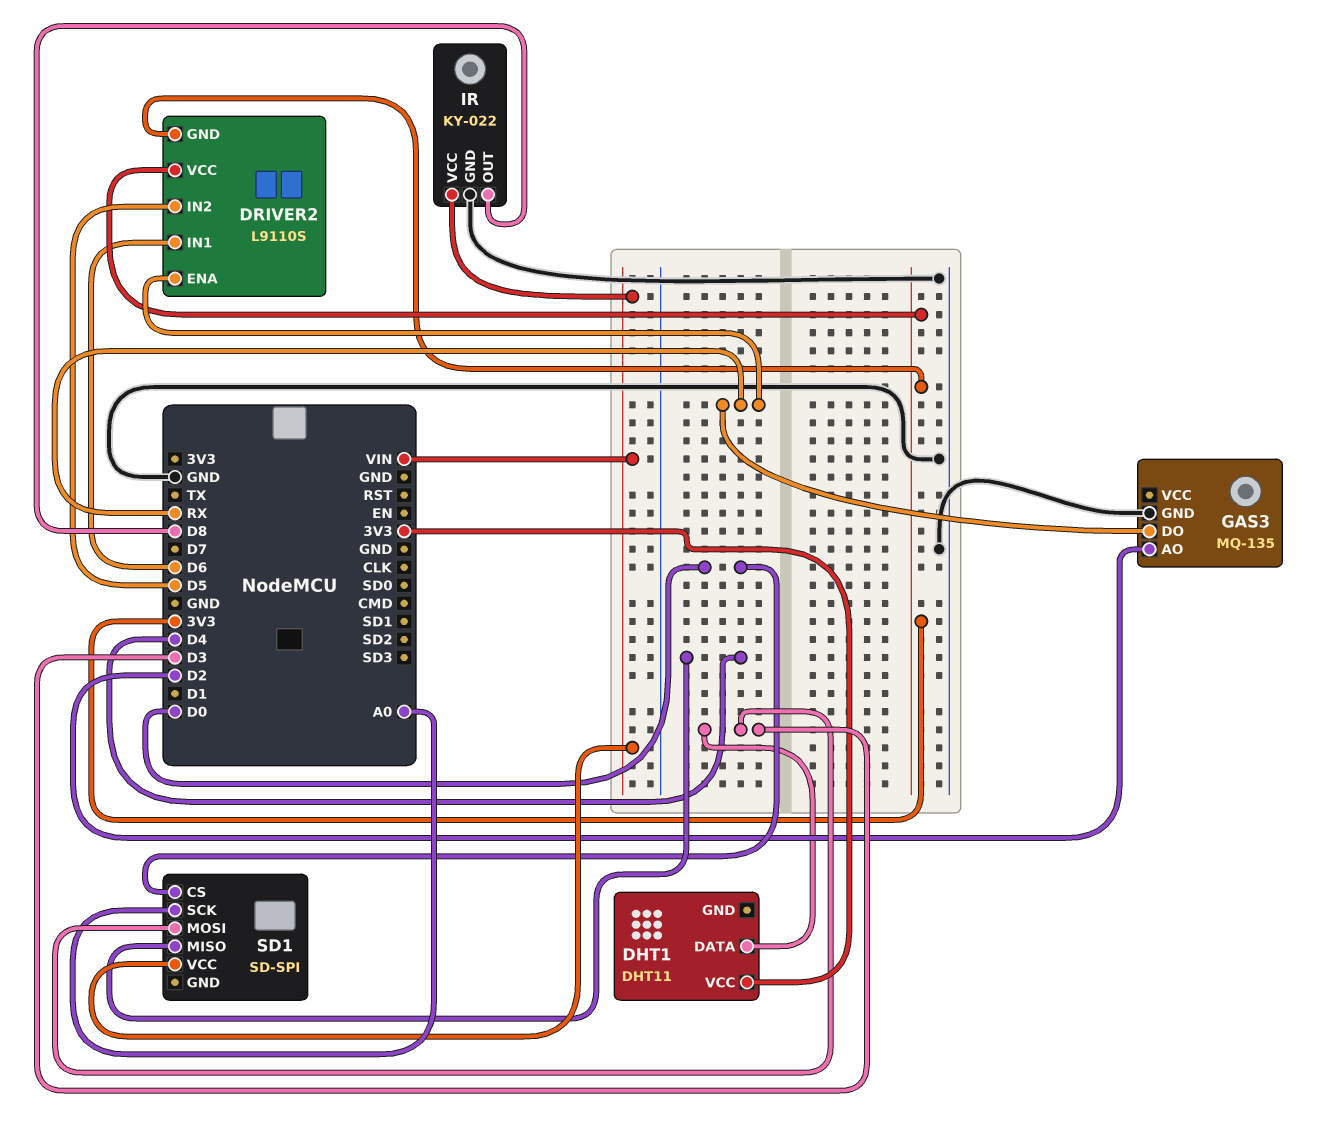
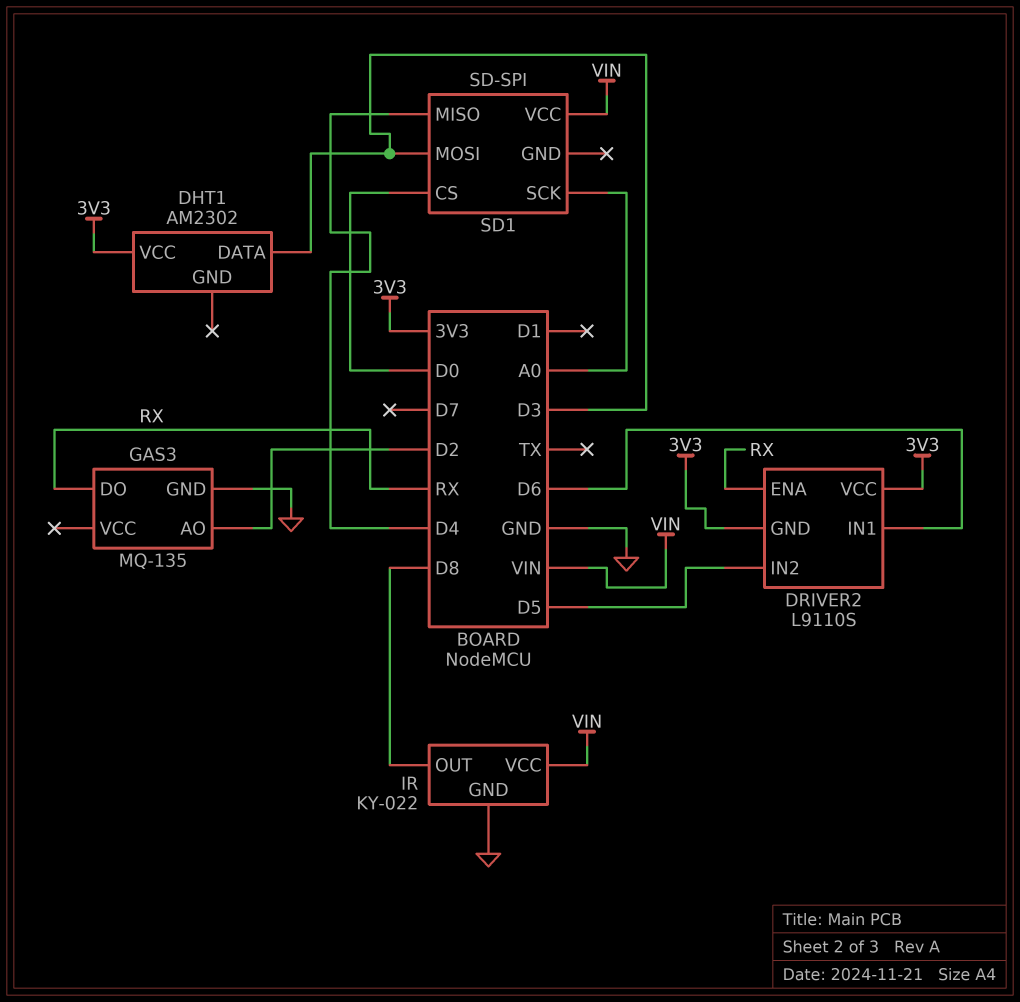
DHT1: DHT11 -> AM2302

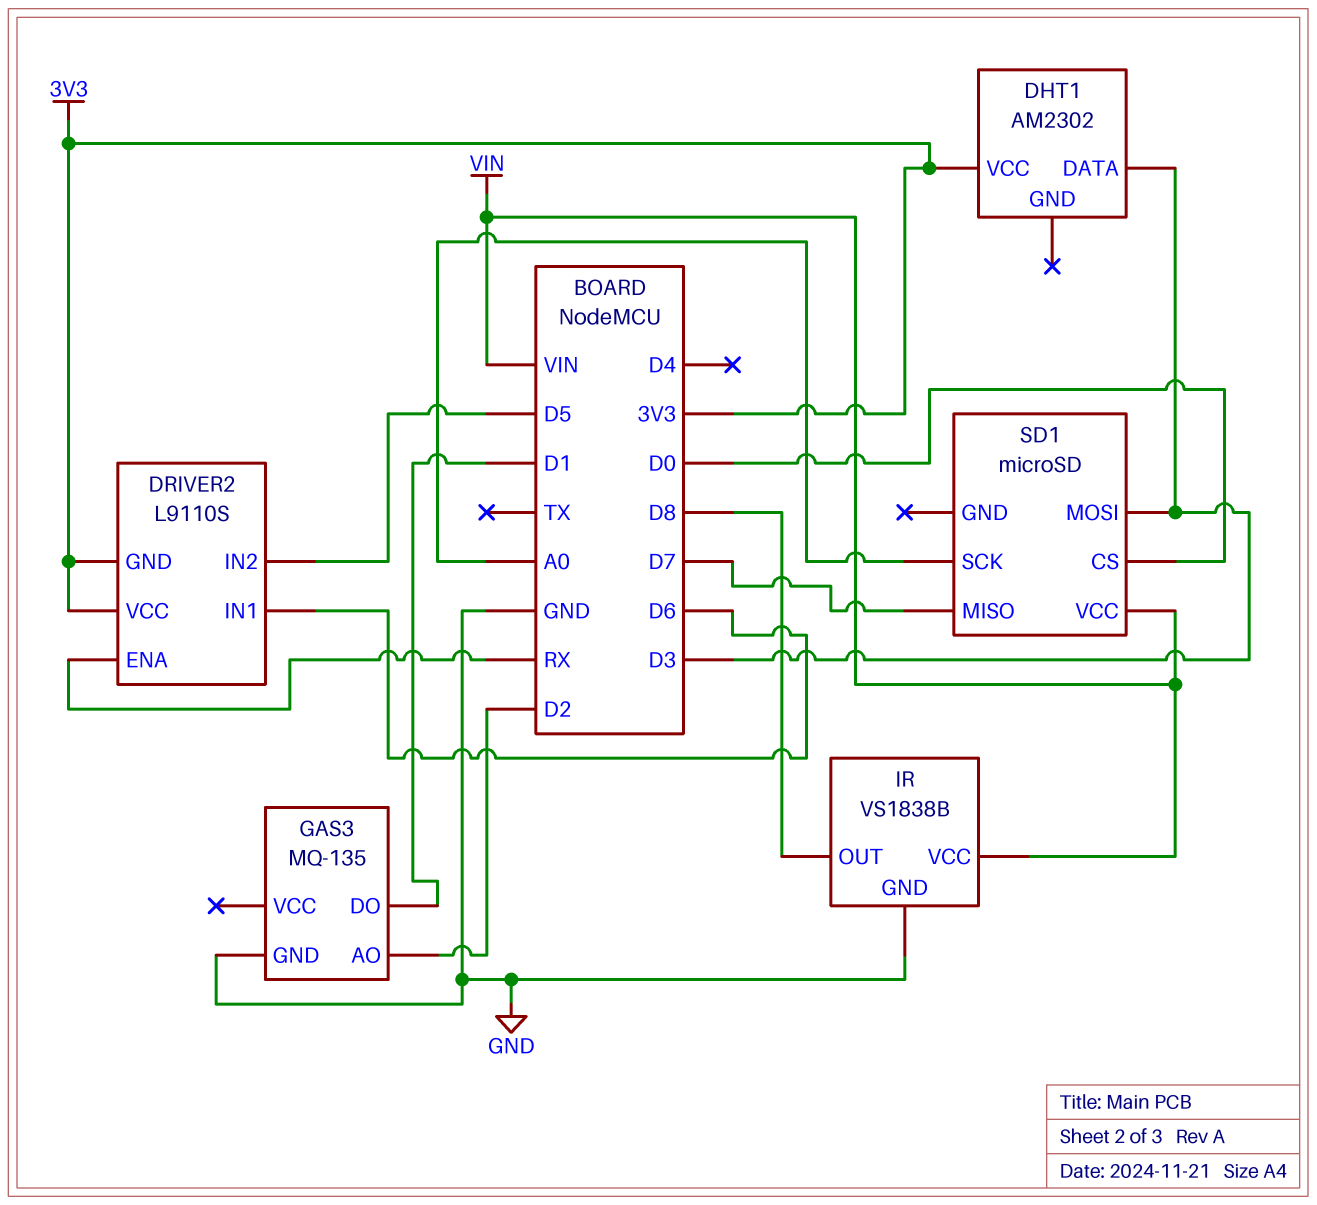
GAS3 pin DO: RX -> D1
IR: KY-022 -> VS1838B
SD1: SD-SPI -> microSD
SD1 pin MISO: D4 -> D7

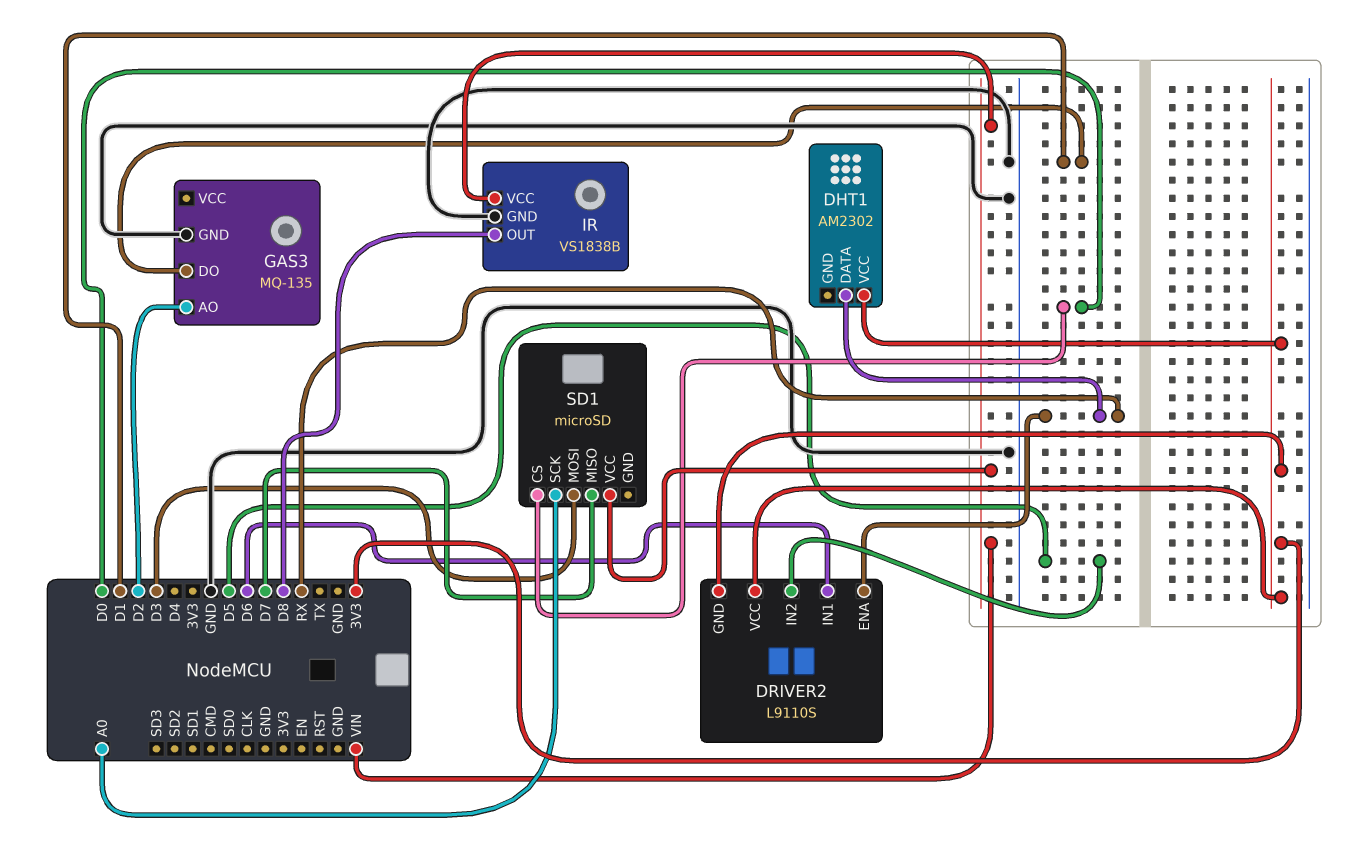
DHT1 pin DATA: D3 -> RX

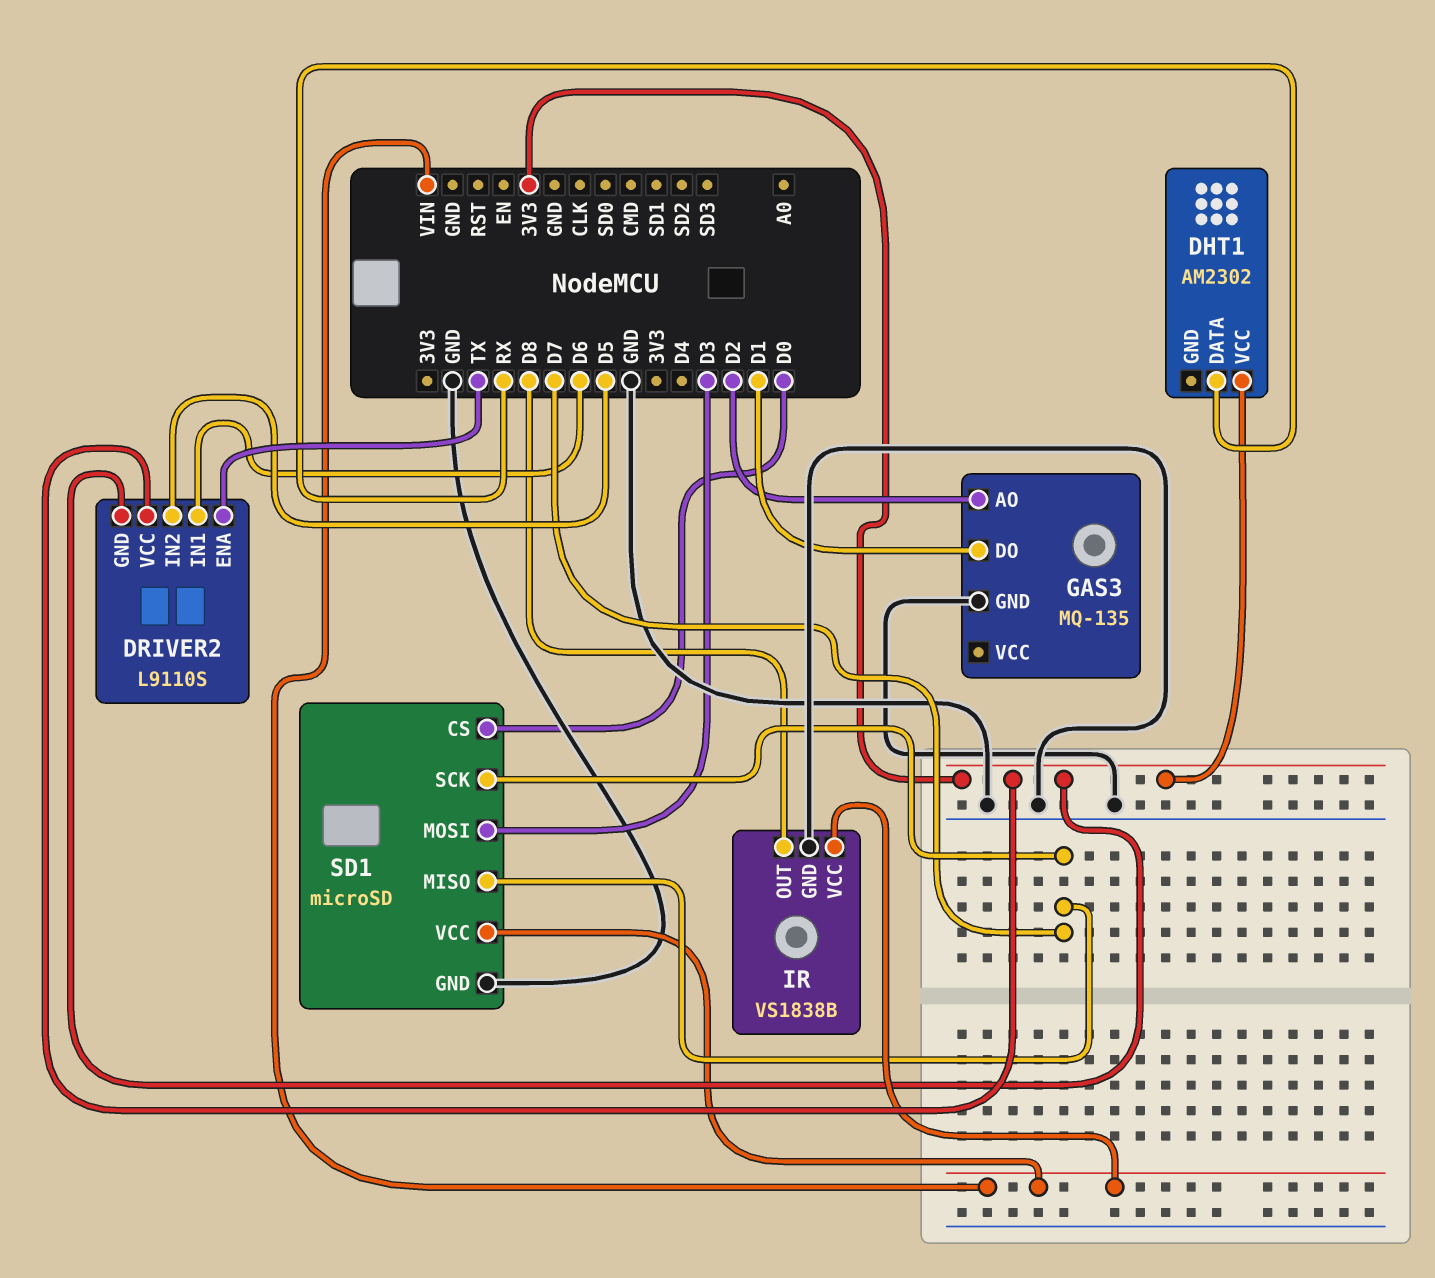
DRIVER2 pin ENA: RX -> TX
SD1 pin GND: none -> GND
SD1 pin SCK: A0 -> D7

